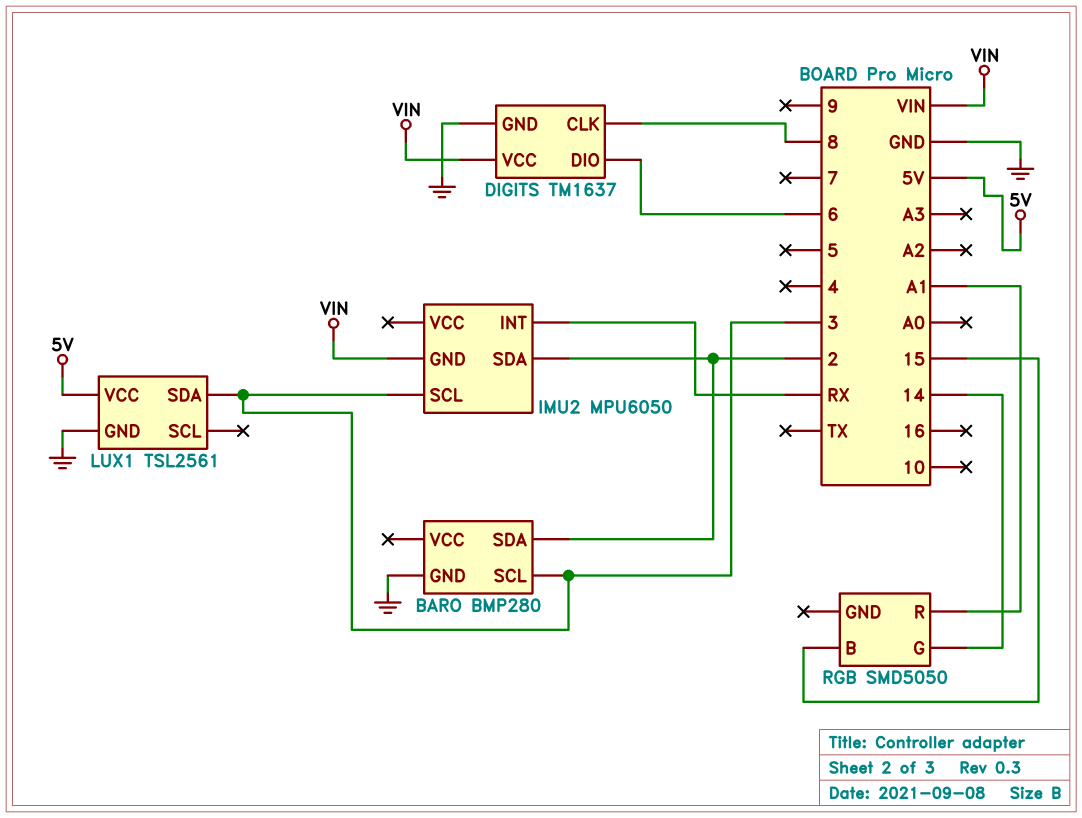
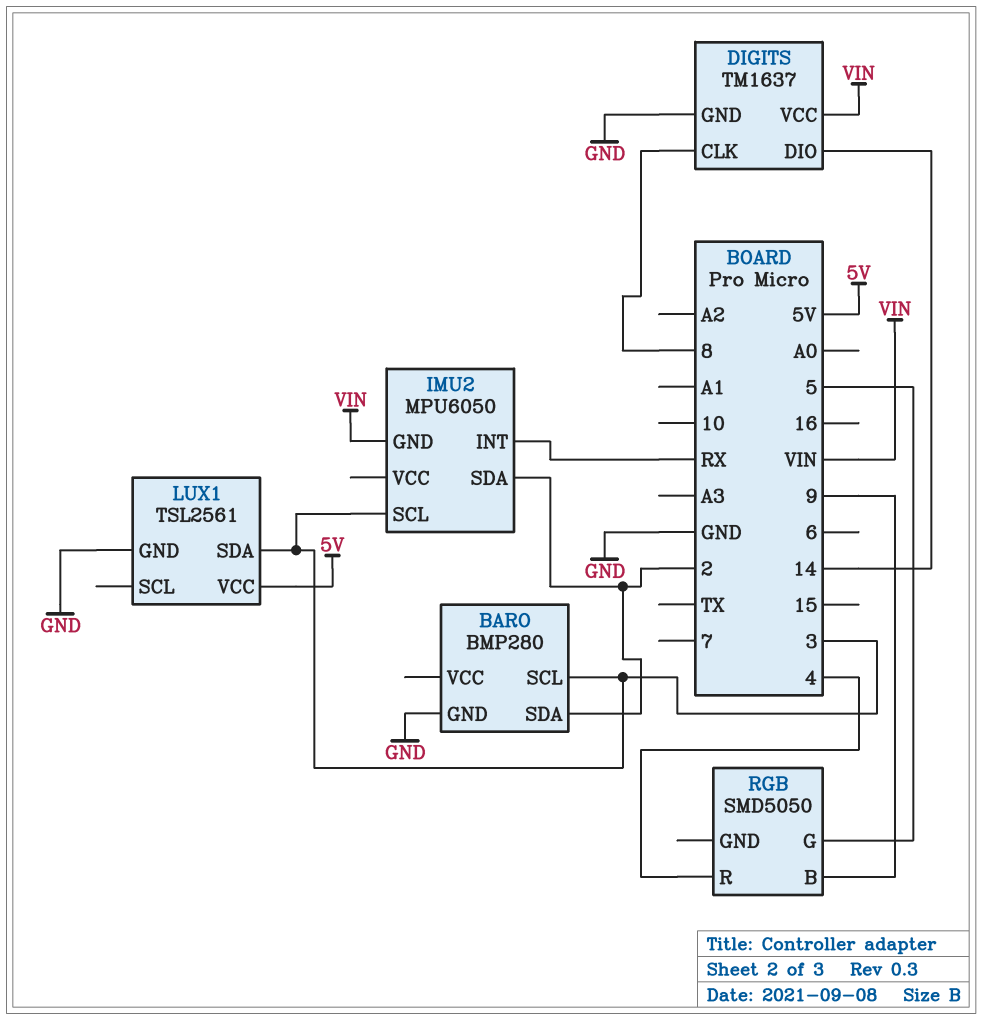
DIGITS pin DIO: 6 -> 14
RGB pin B: 15 -> 9
RGB pin G: 14 -> 5
RGB pin R: A1 -> 4

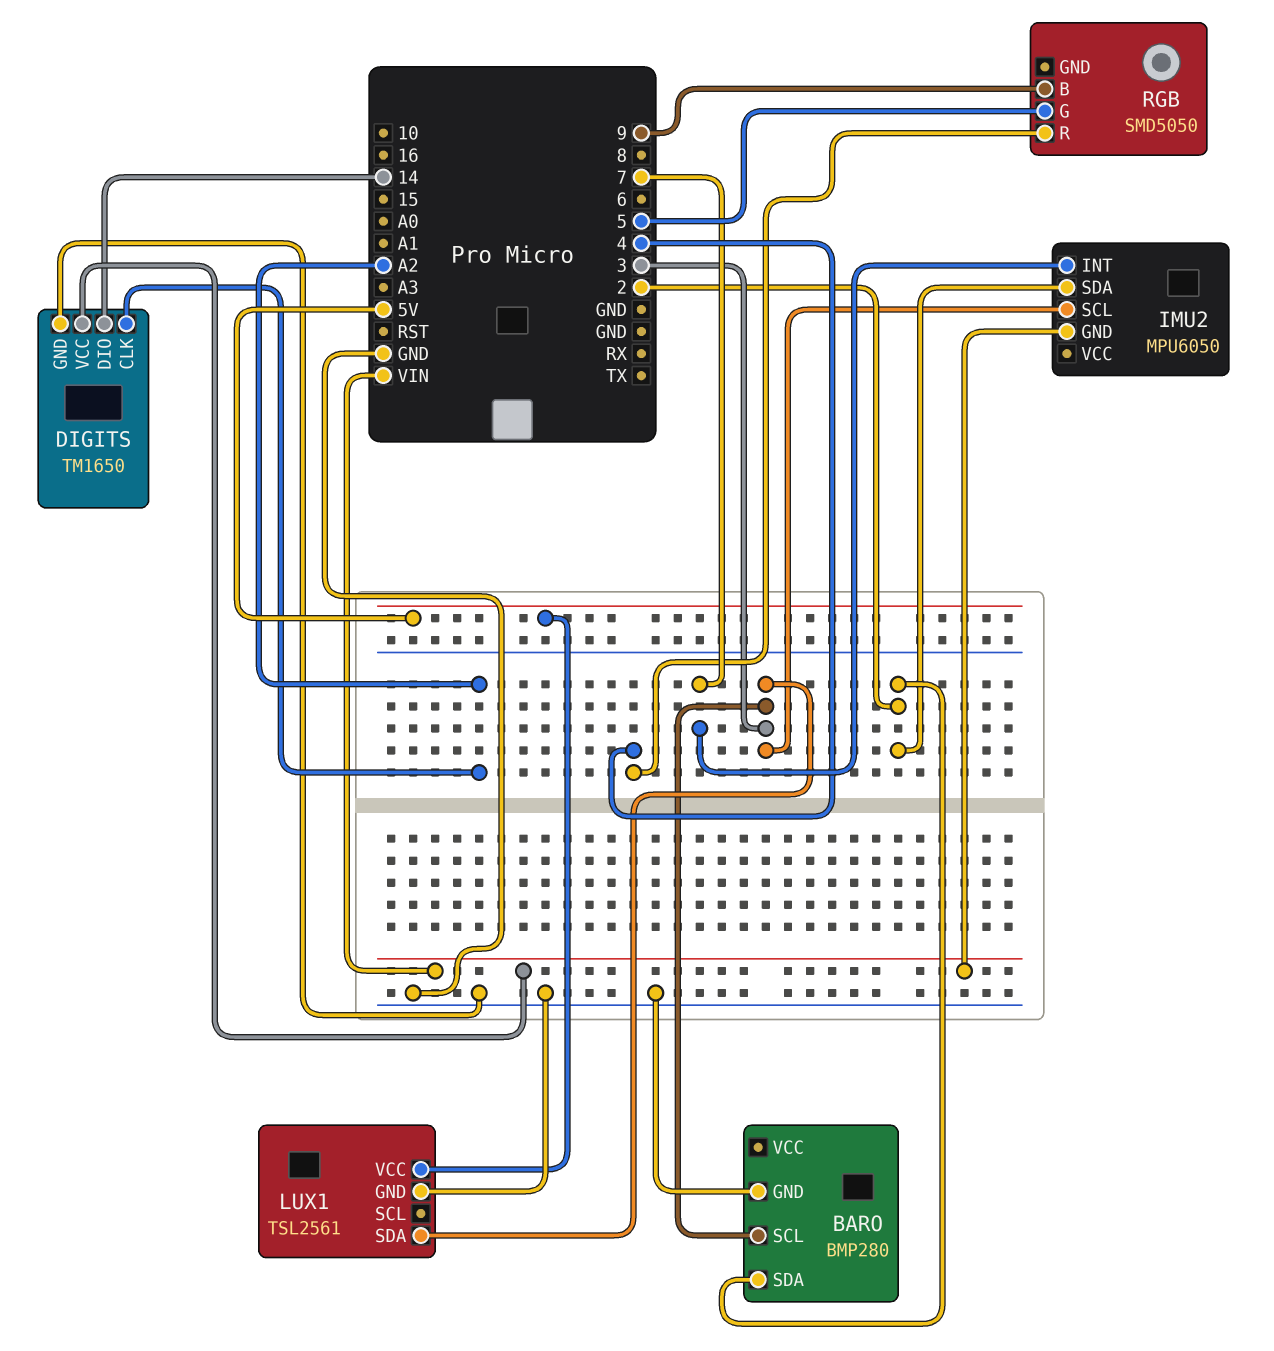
DIGITS: TM1637 -> TM1650
DIGITS pin CLK: 8 -> A2
IMU2 pin INT: RX -> 7

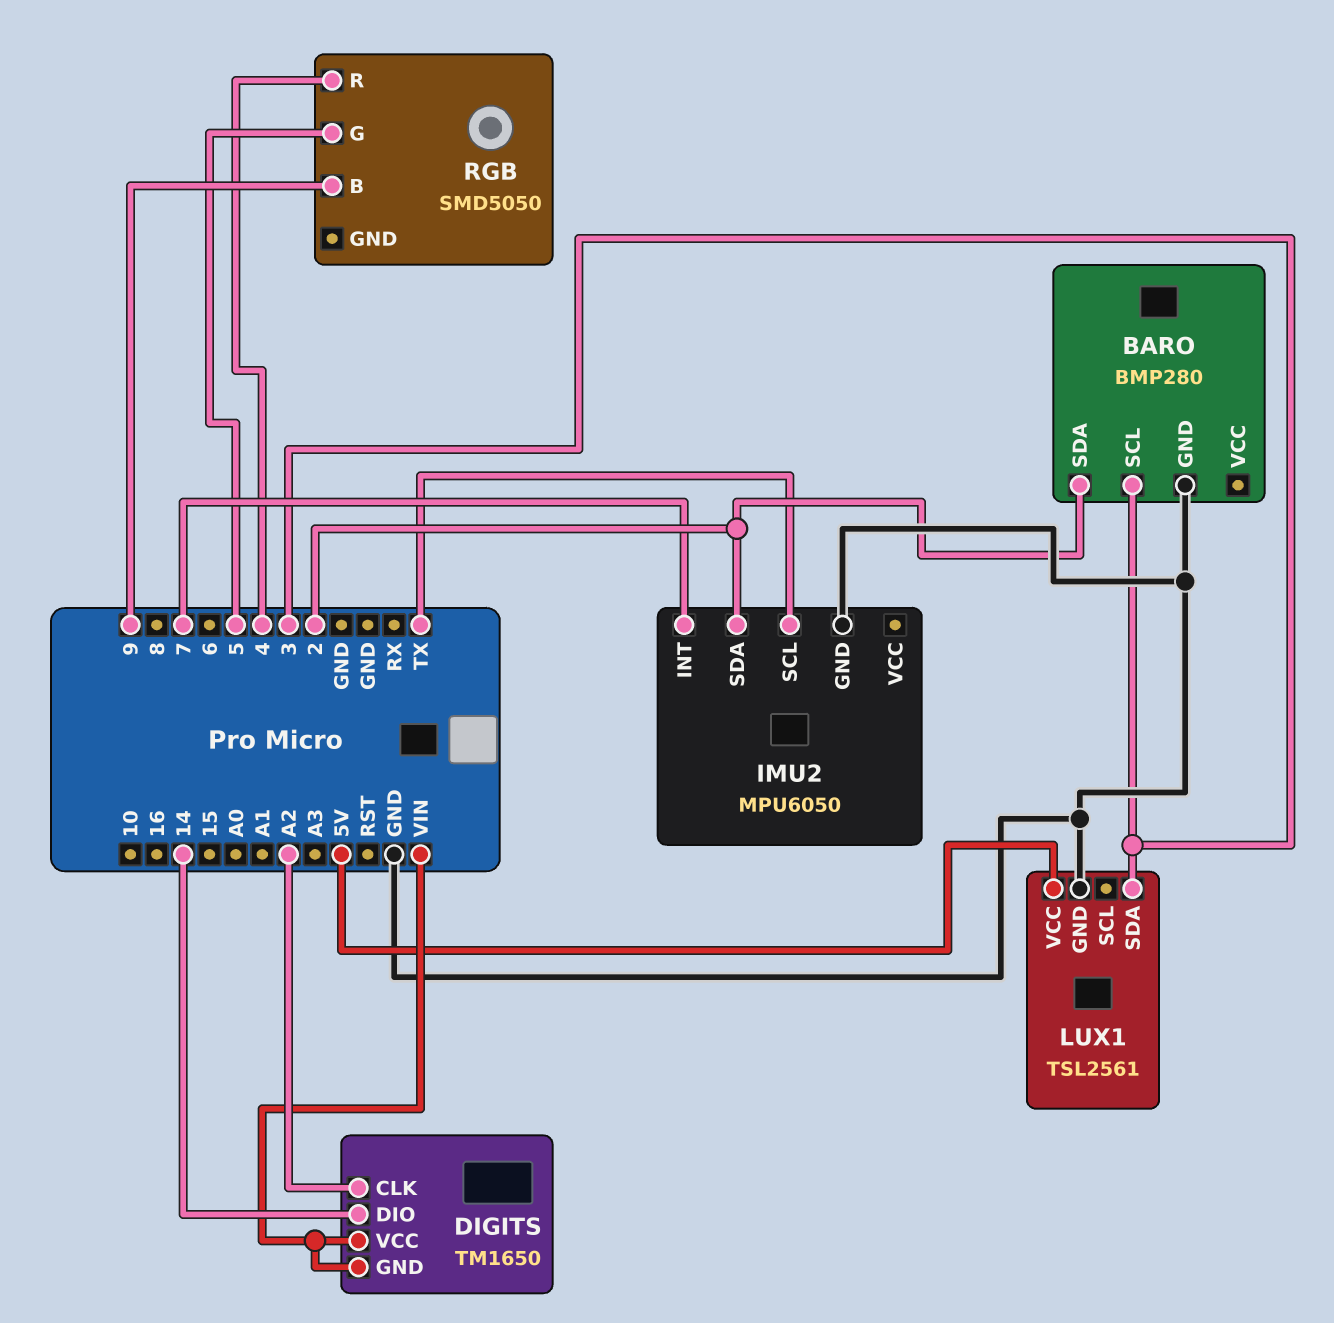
DIGITS pin GND: GND -> VIN
IMU2 pin GND: VIN -> GND
IMU2 pin SCL: 3 -> TX

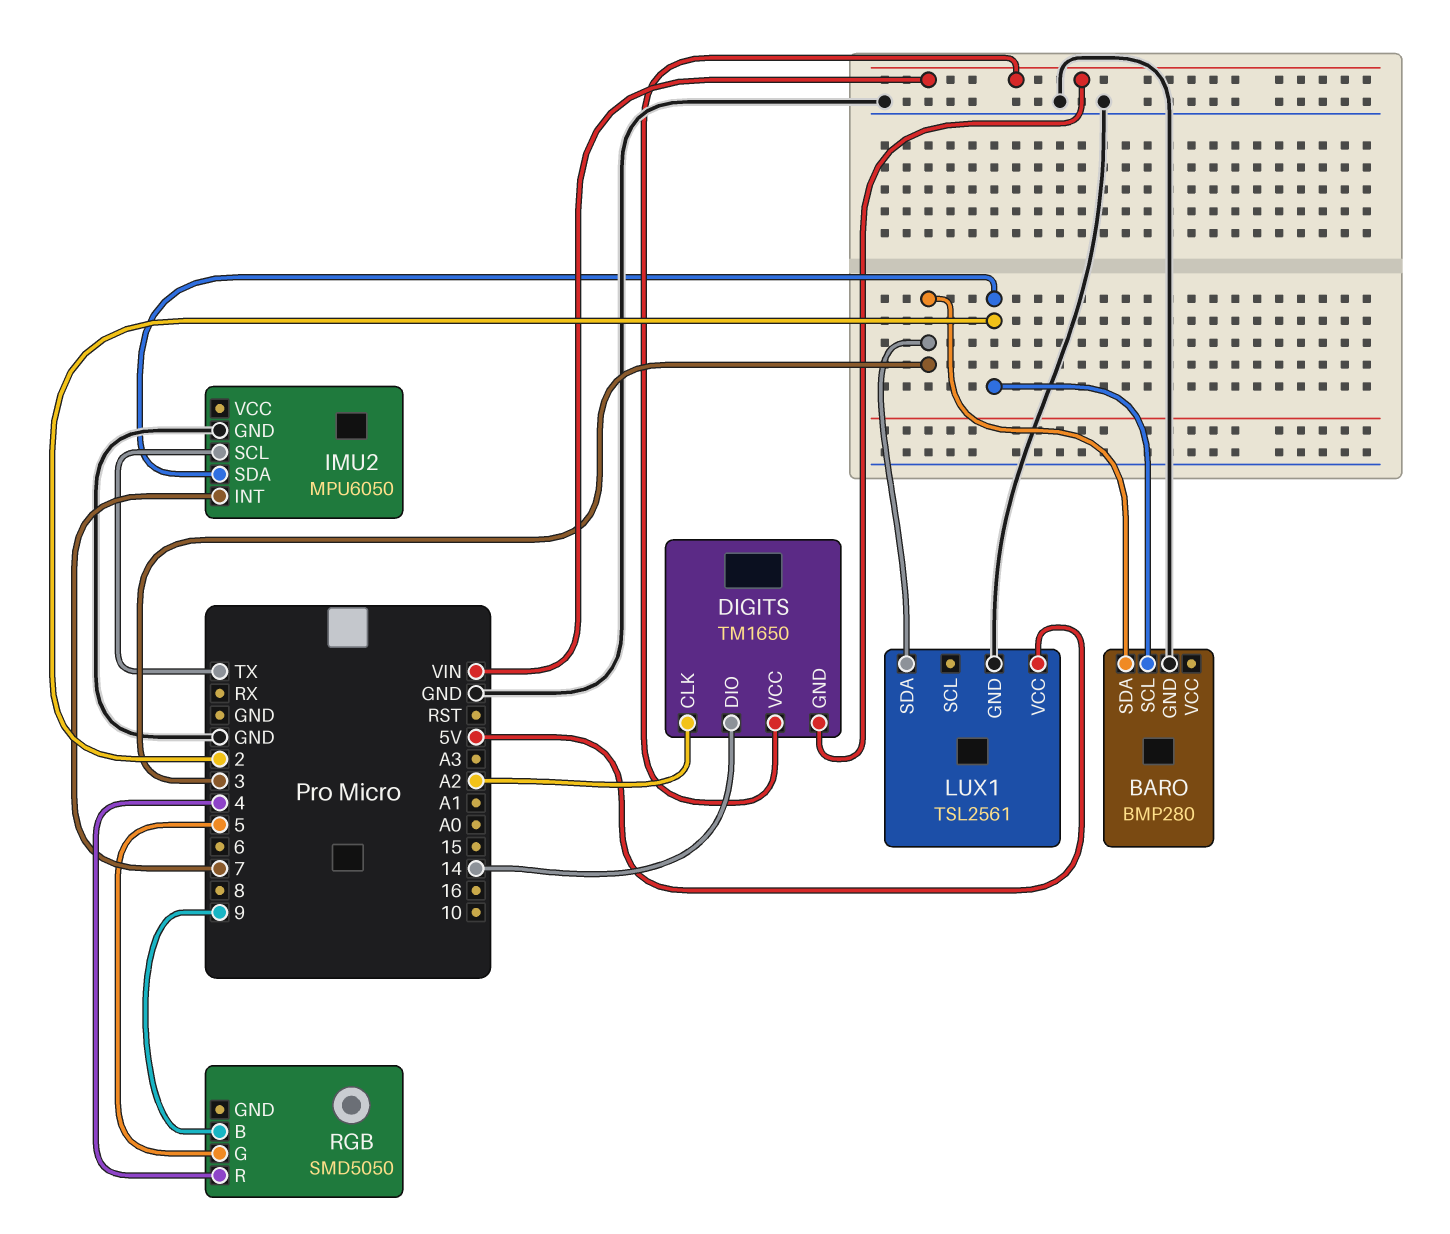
BARO pin SCL: 3 -> 2
BARO pin SDA: 2 -> 3

